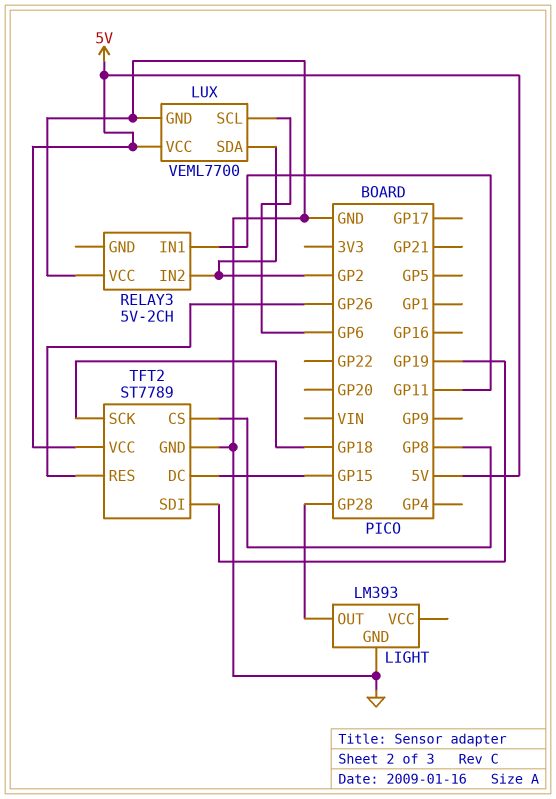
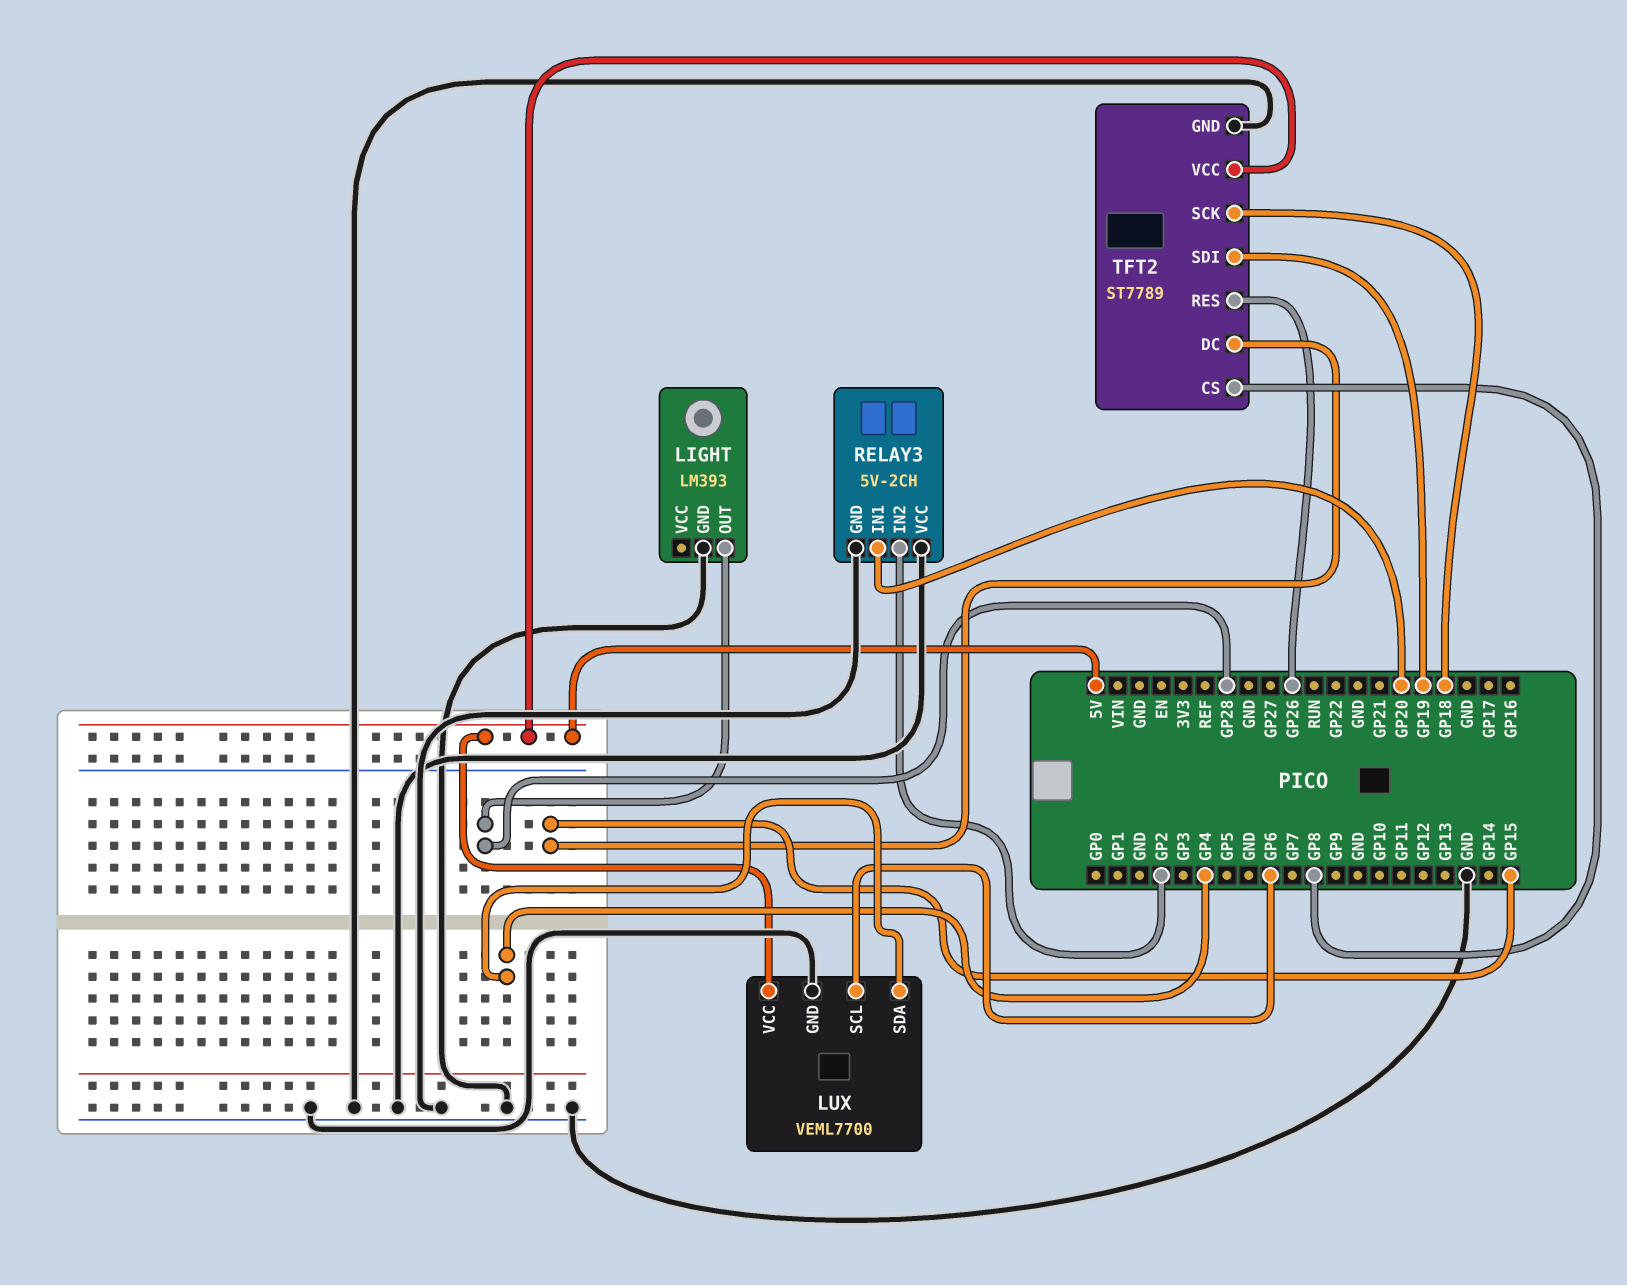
LUX pin SDA: GP2 -> GP4
RELAY3 pin GND: none -> GND
RELAY3 pin IN1: GP11 -> GP20

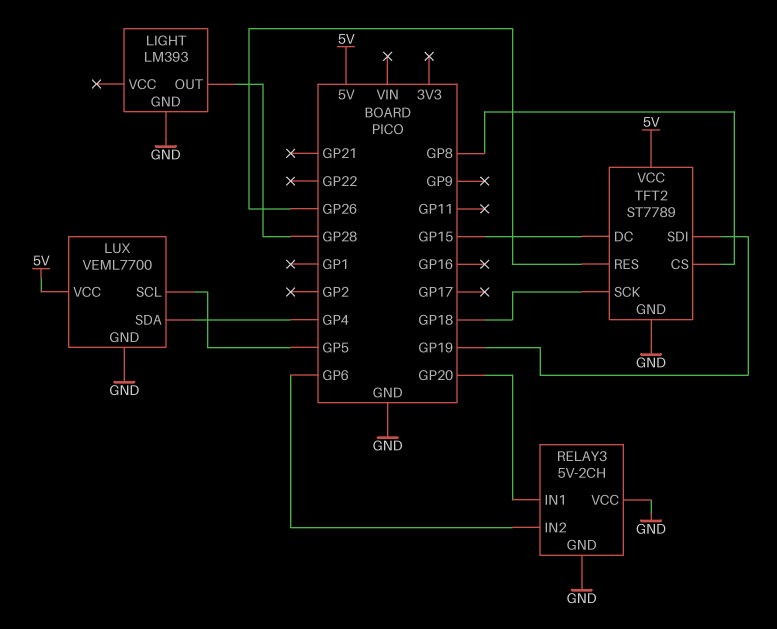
LUX pin SCL: GP6 -> GP5
RELAY3 pin IN2: GP2 -> GP6

